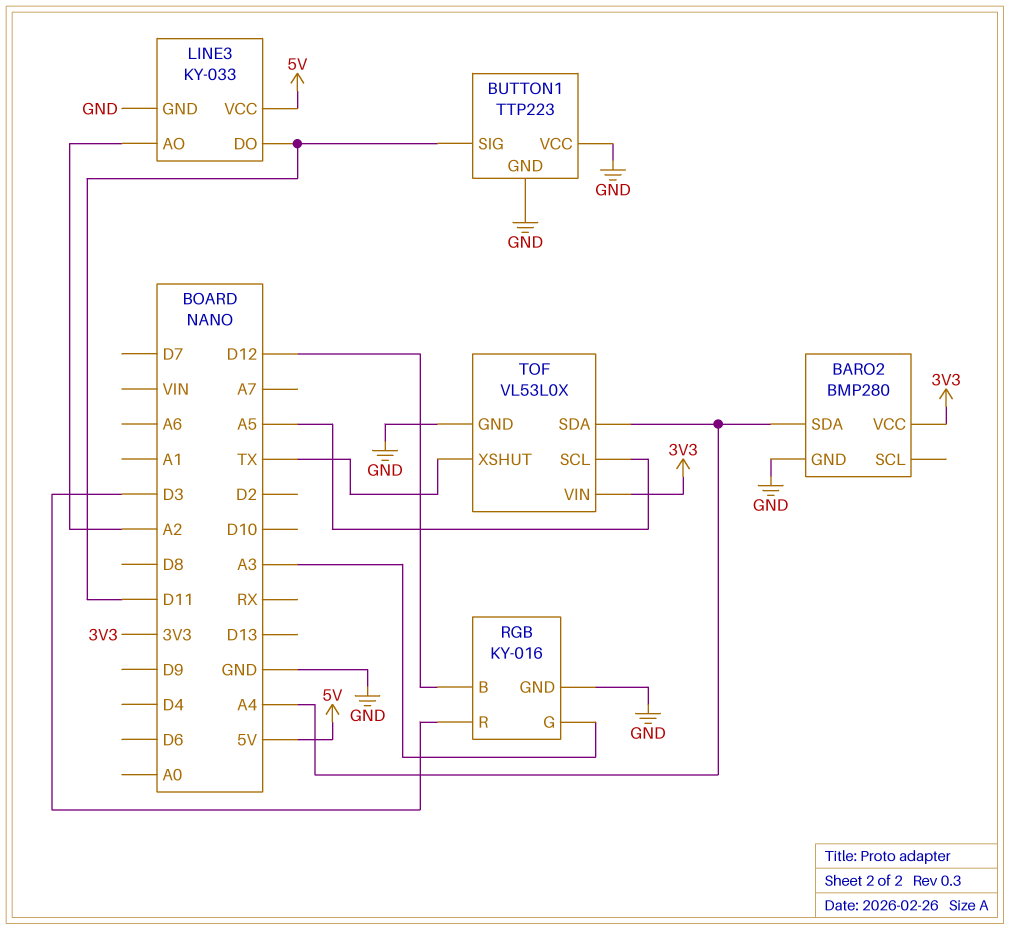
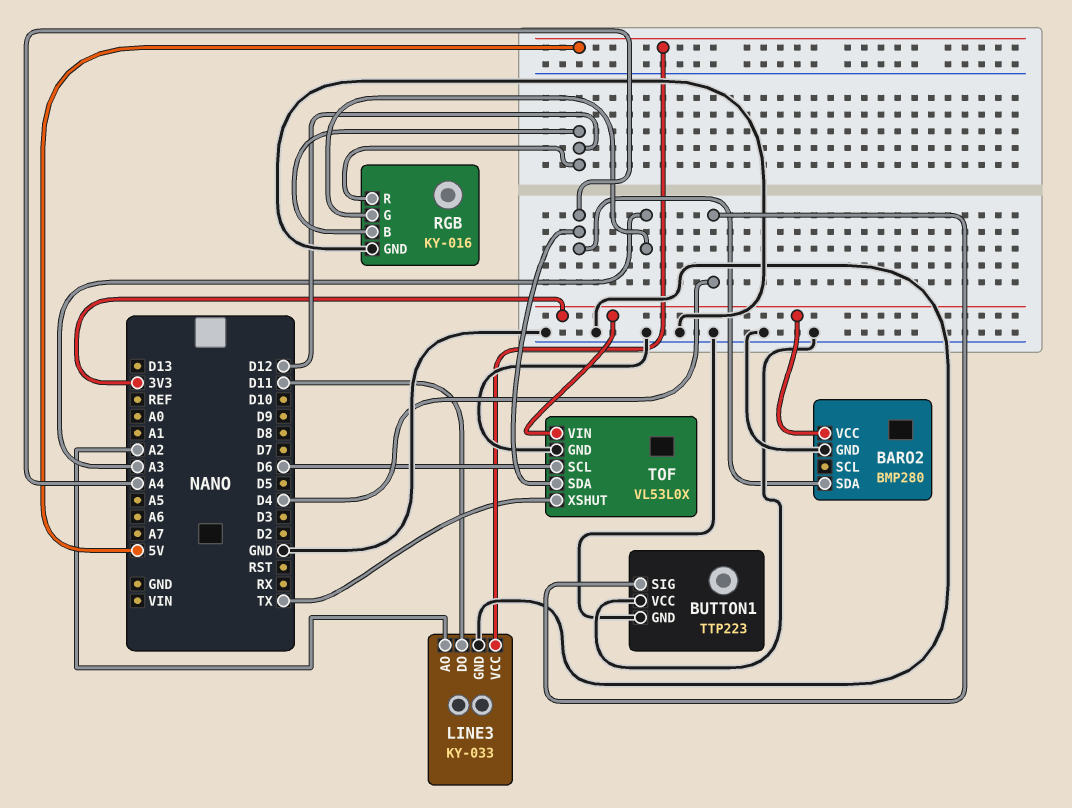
BUTTON1 pin SIG: D11 -> D4
RGB pin R: D3 -> D12
TOF pin SCL: A5 -> D6

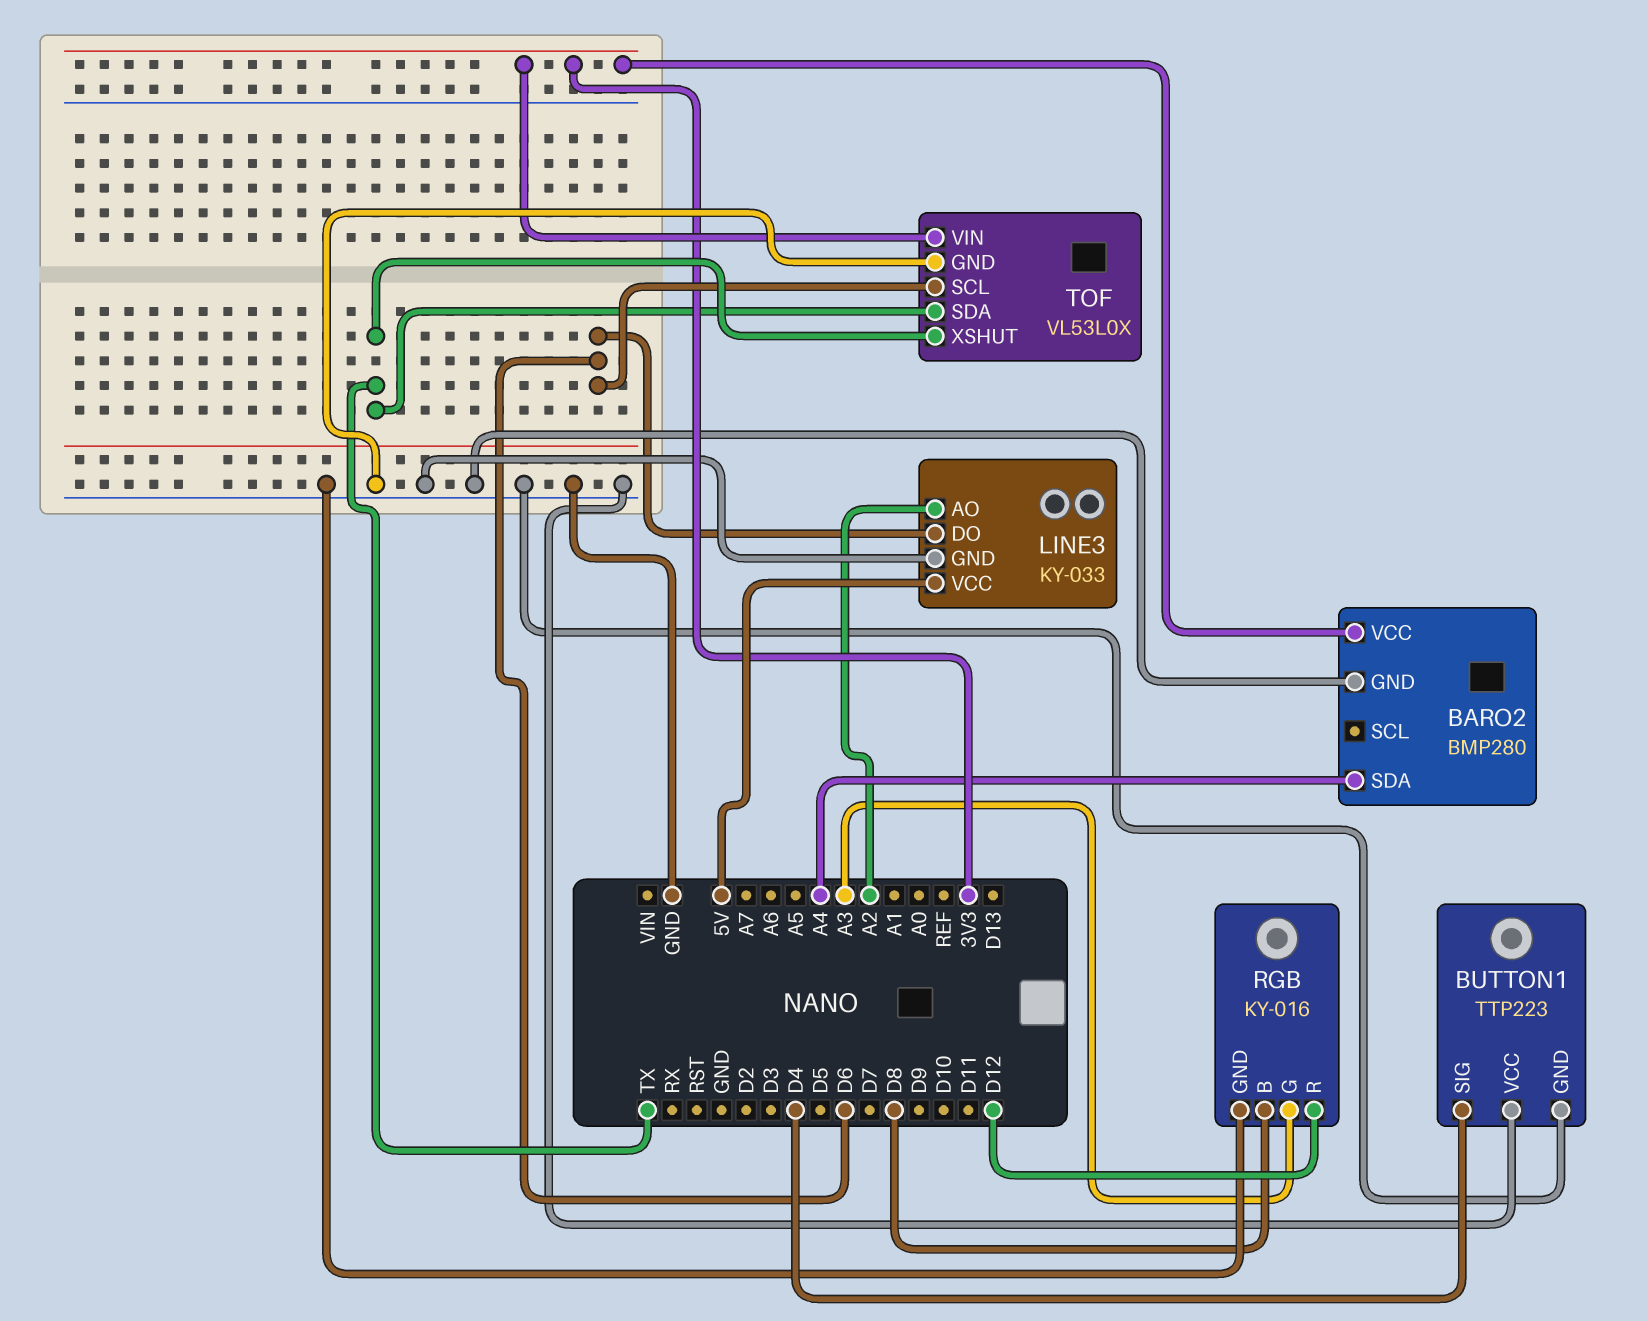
LINE3 pin DO: D11 -> D6
RGB pin B: D12 -> D8
TOF pin SDA: A4 -> TX

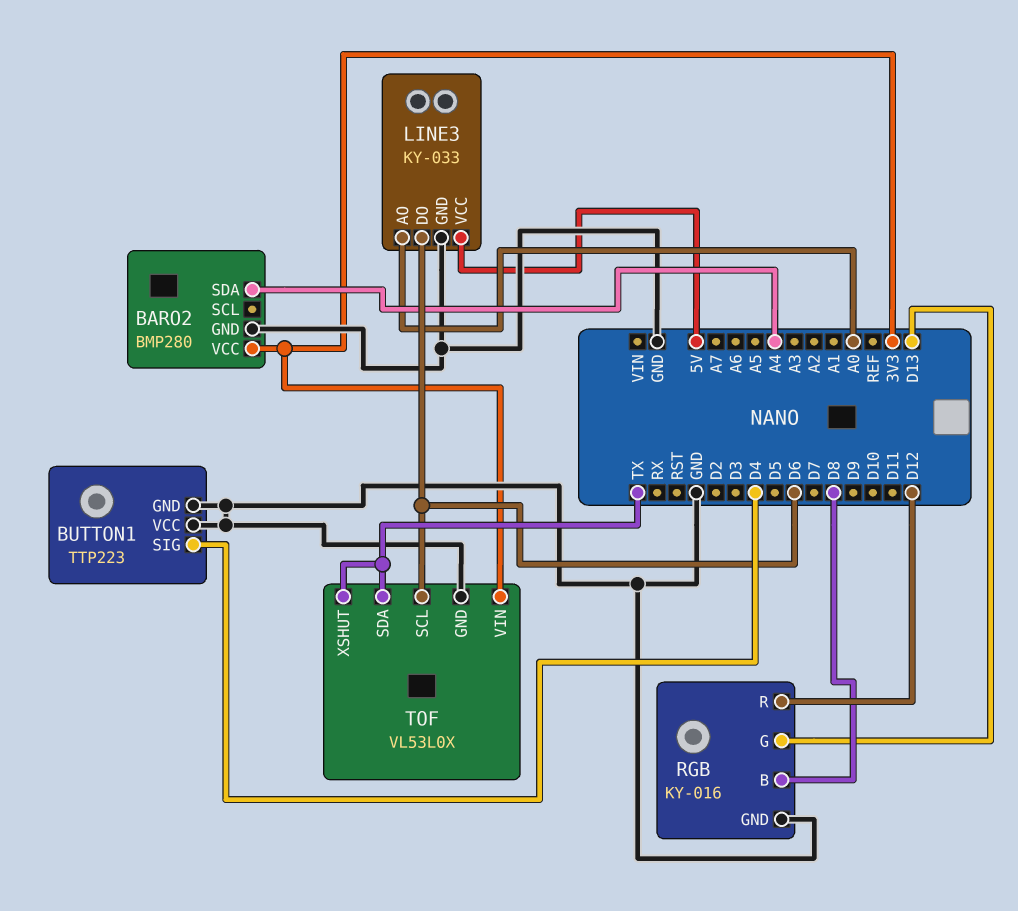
LINE3 pin AO: A2 -> A0
RGB pin G: A3 -> D13

